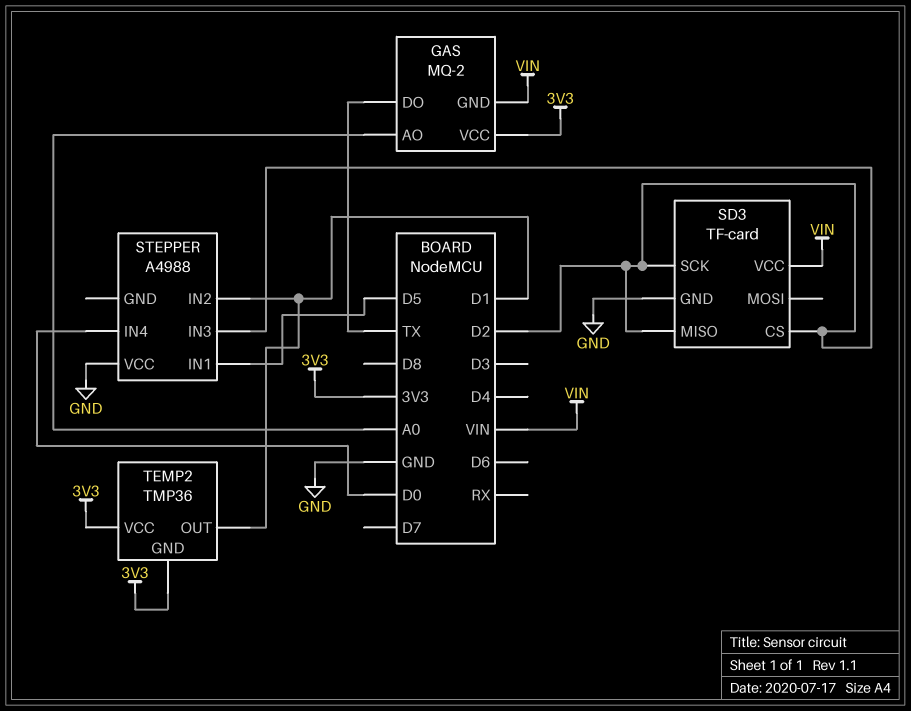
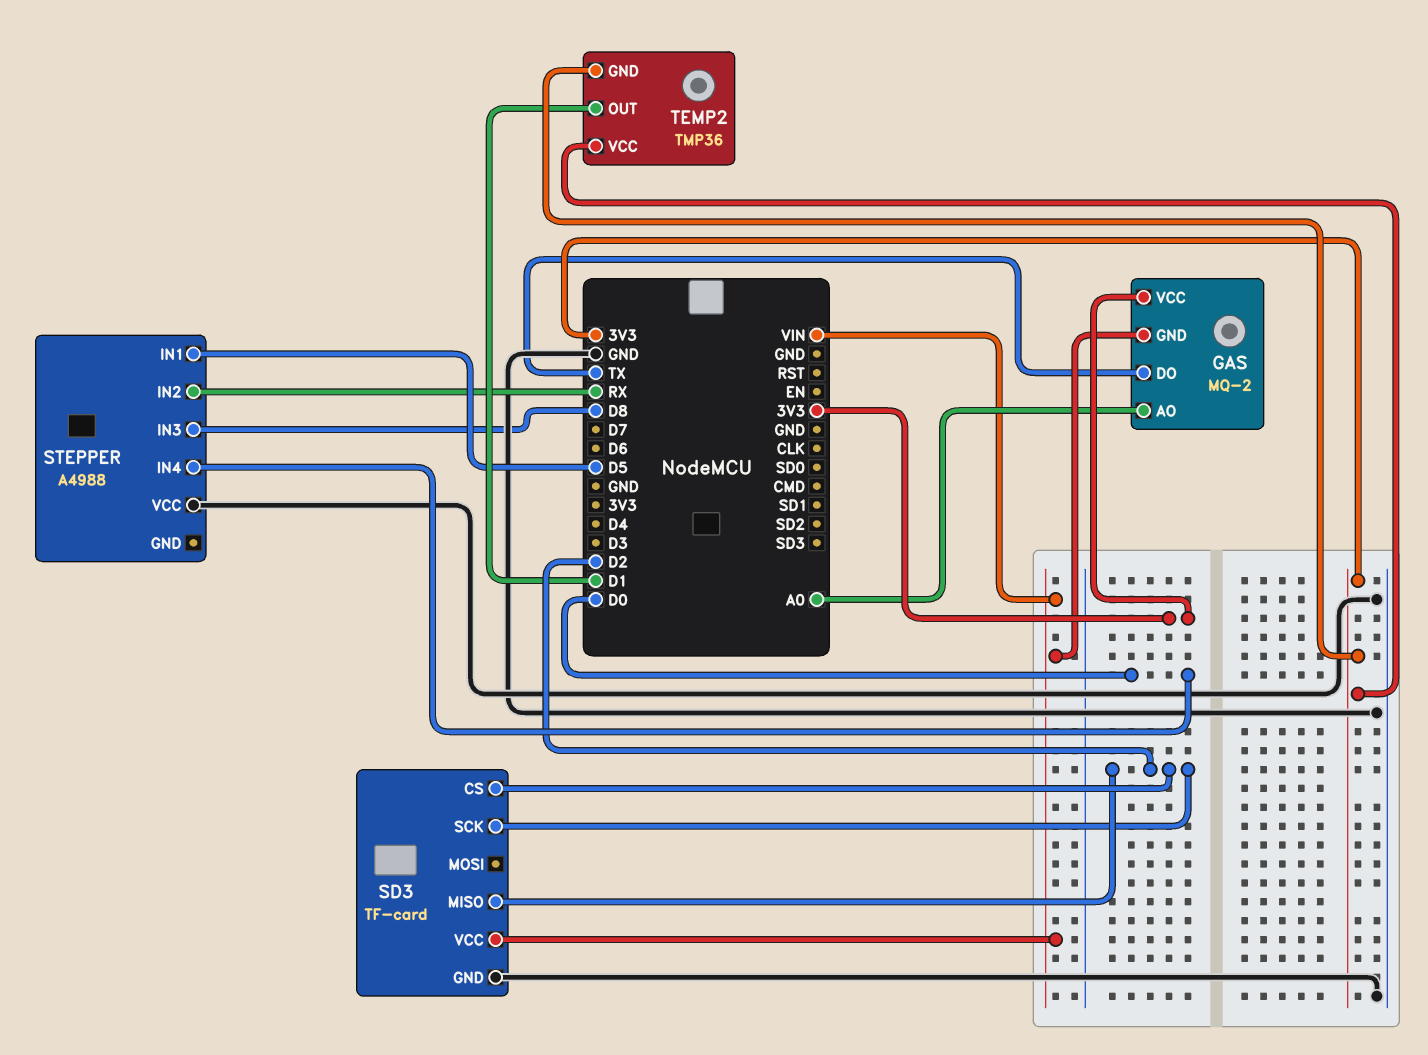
STEPPER pin IN2: D1 -> RX
STEPPER pin IN3: D2 -> D8

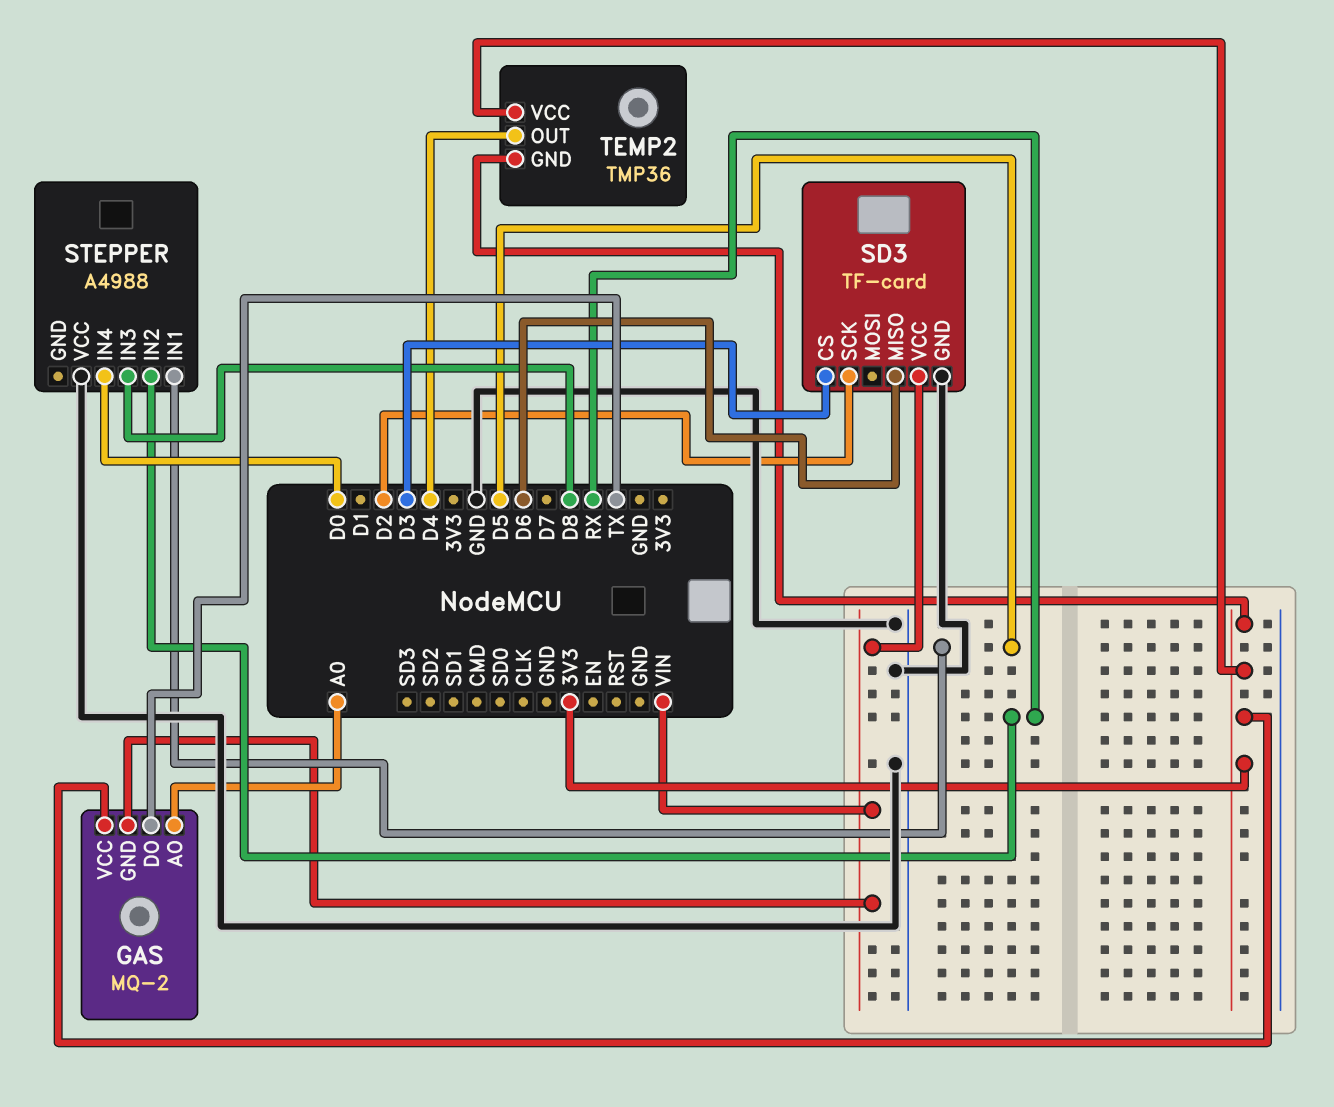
SD3 pin CS: D2 -> D3
SD3 pin MISO: D2 -> D6
TEMP2 pin OUT: D1 -> D4

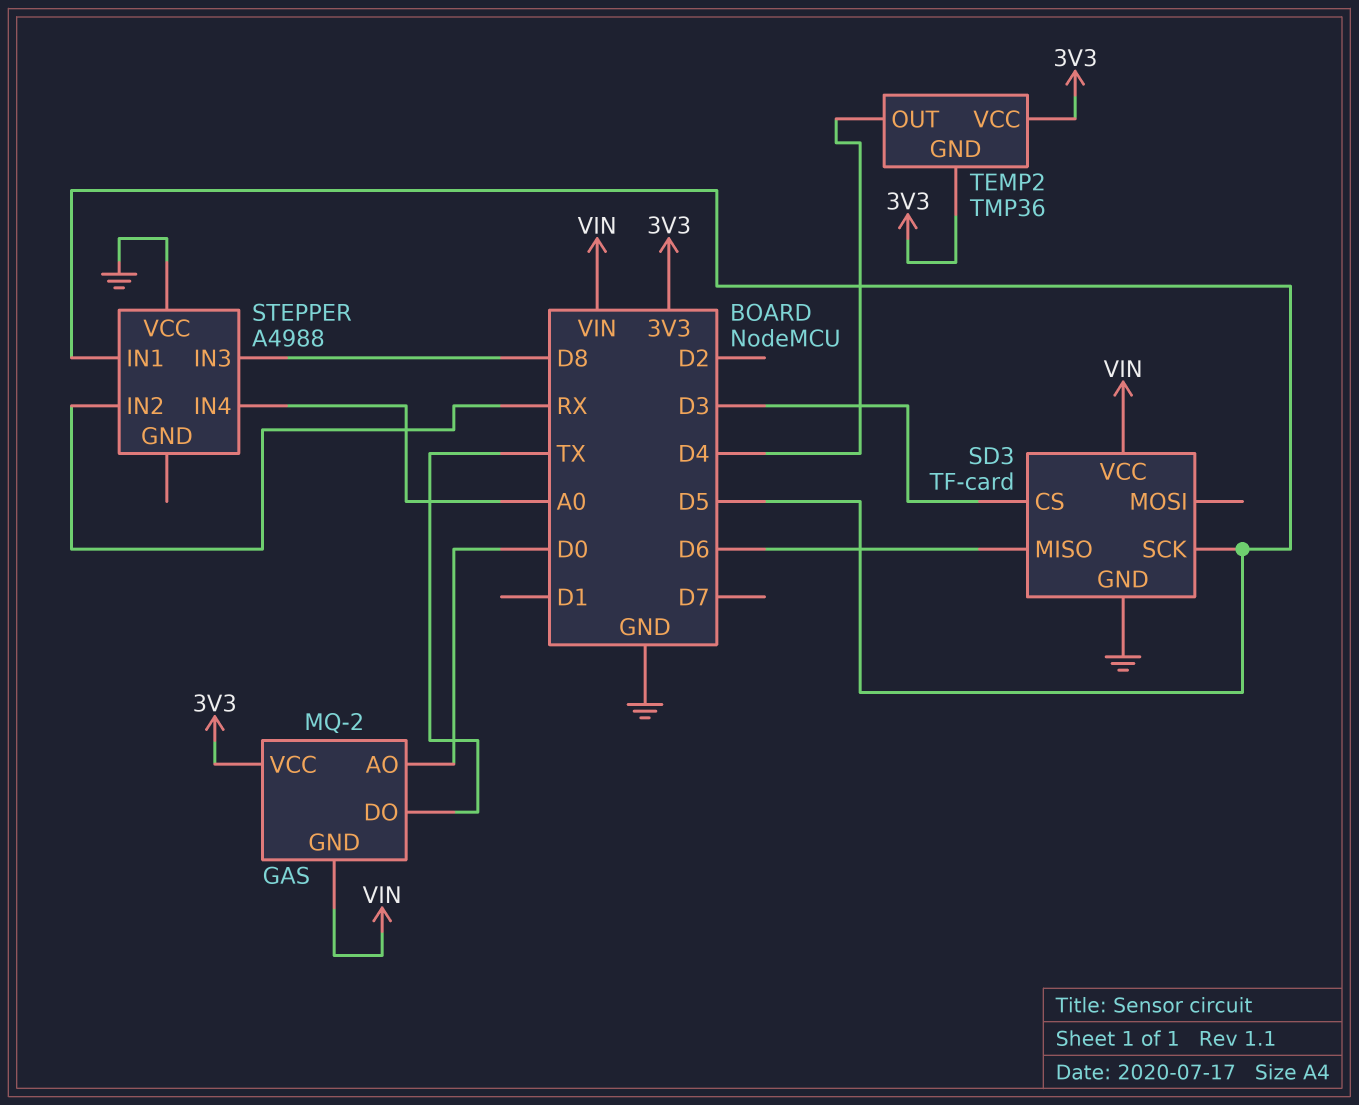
GAS pin AO: A0 -> D0
SD3 pin SCK: D2 -> D5
STEPPER pin IN4: D0 -> A0

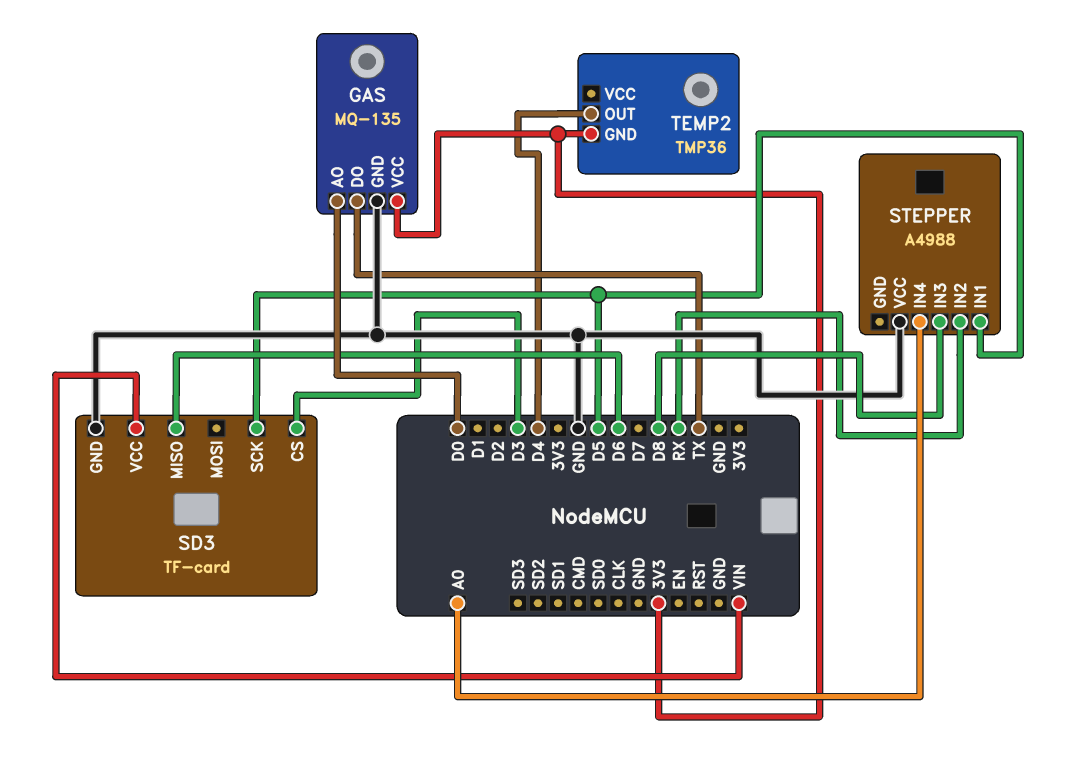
GAS: MQ-2 -> MQ-135
GAS pin GND: VIN -> GND
TEMP2 pin VCC: 3V3 -> none

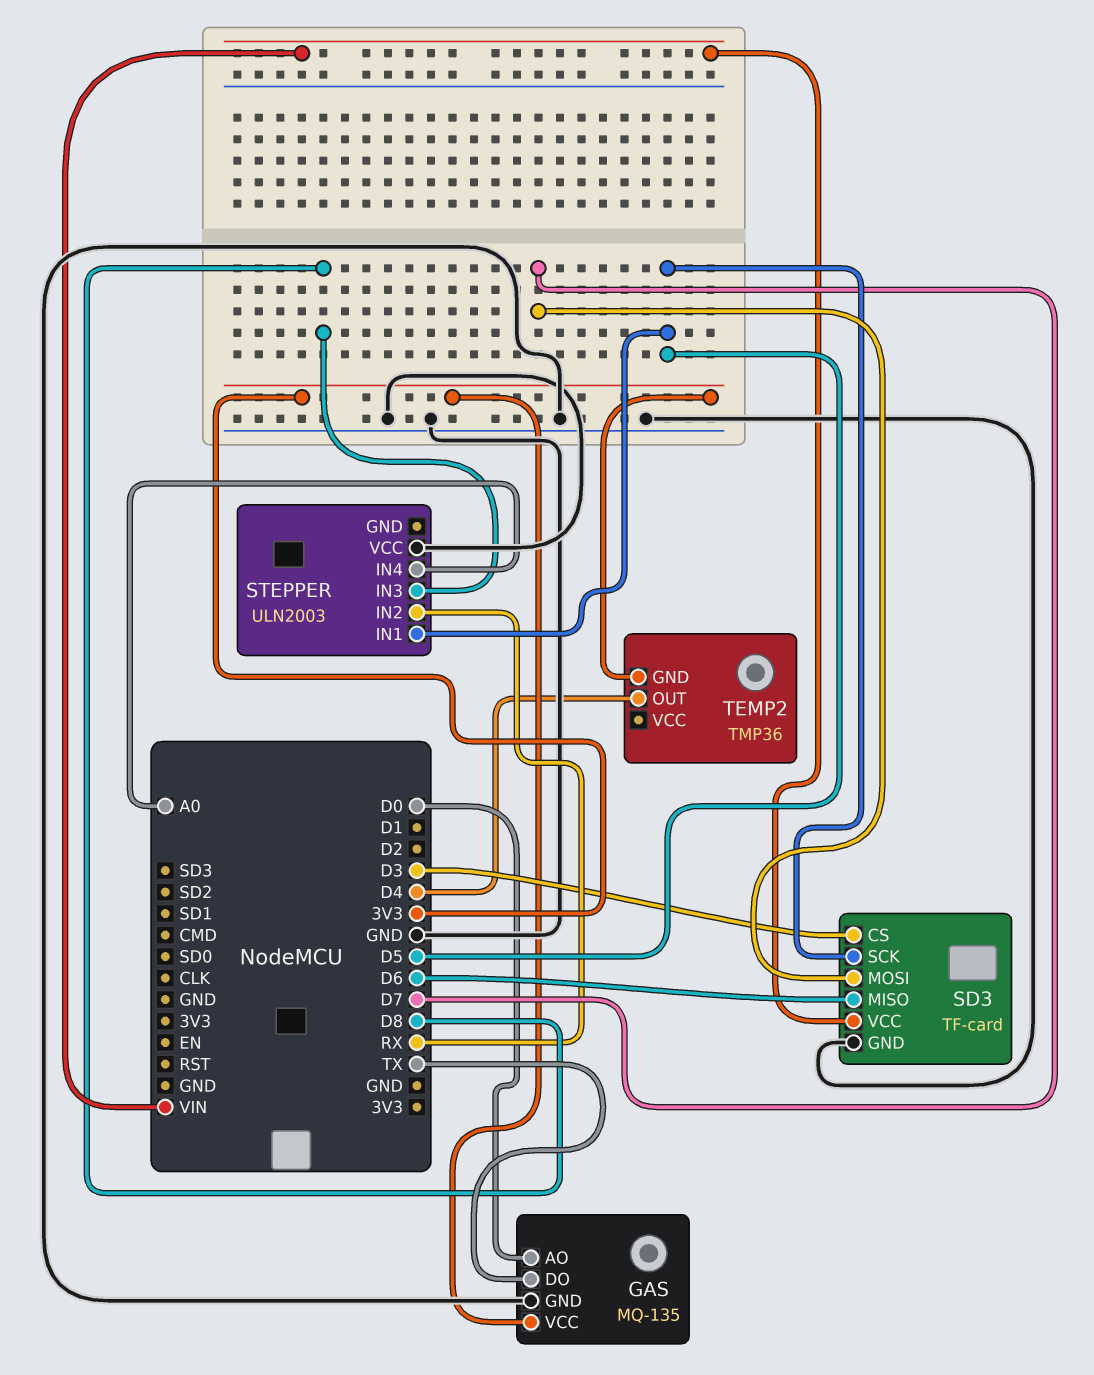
SD3 pin MOSI: none -> D7
STEPPER: A4988 -> ULN2003

